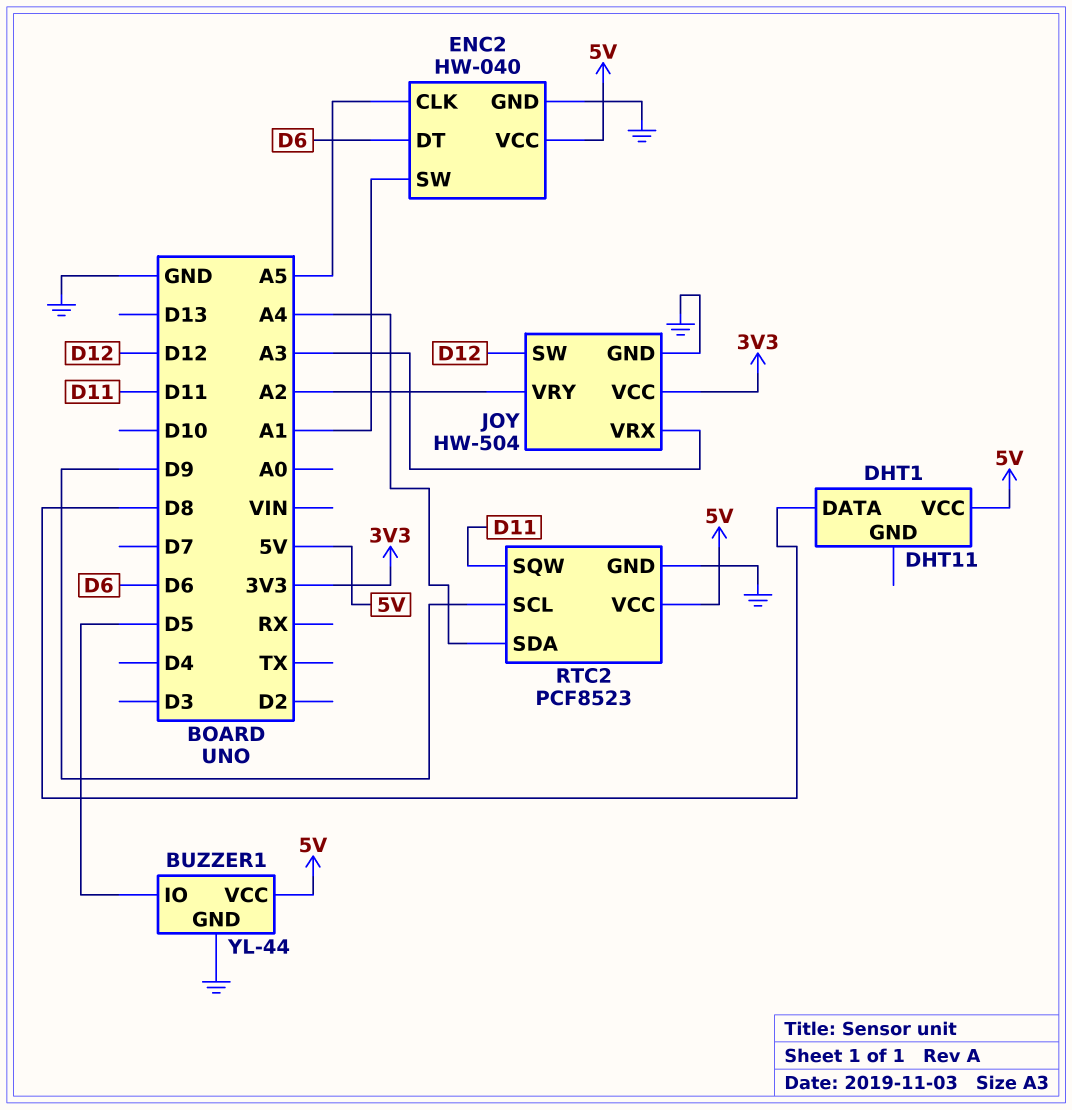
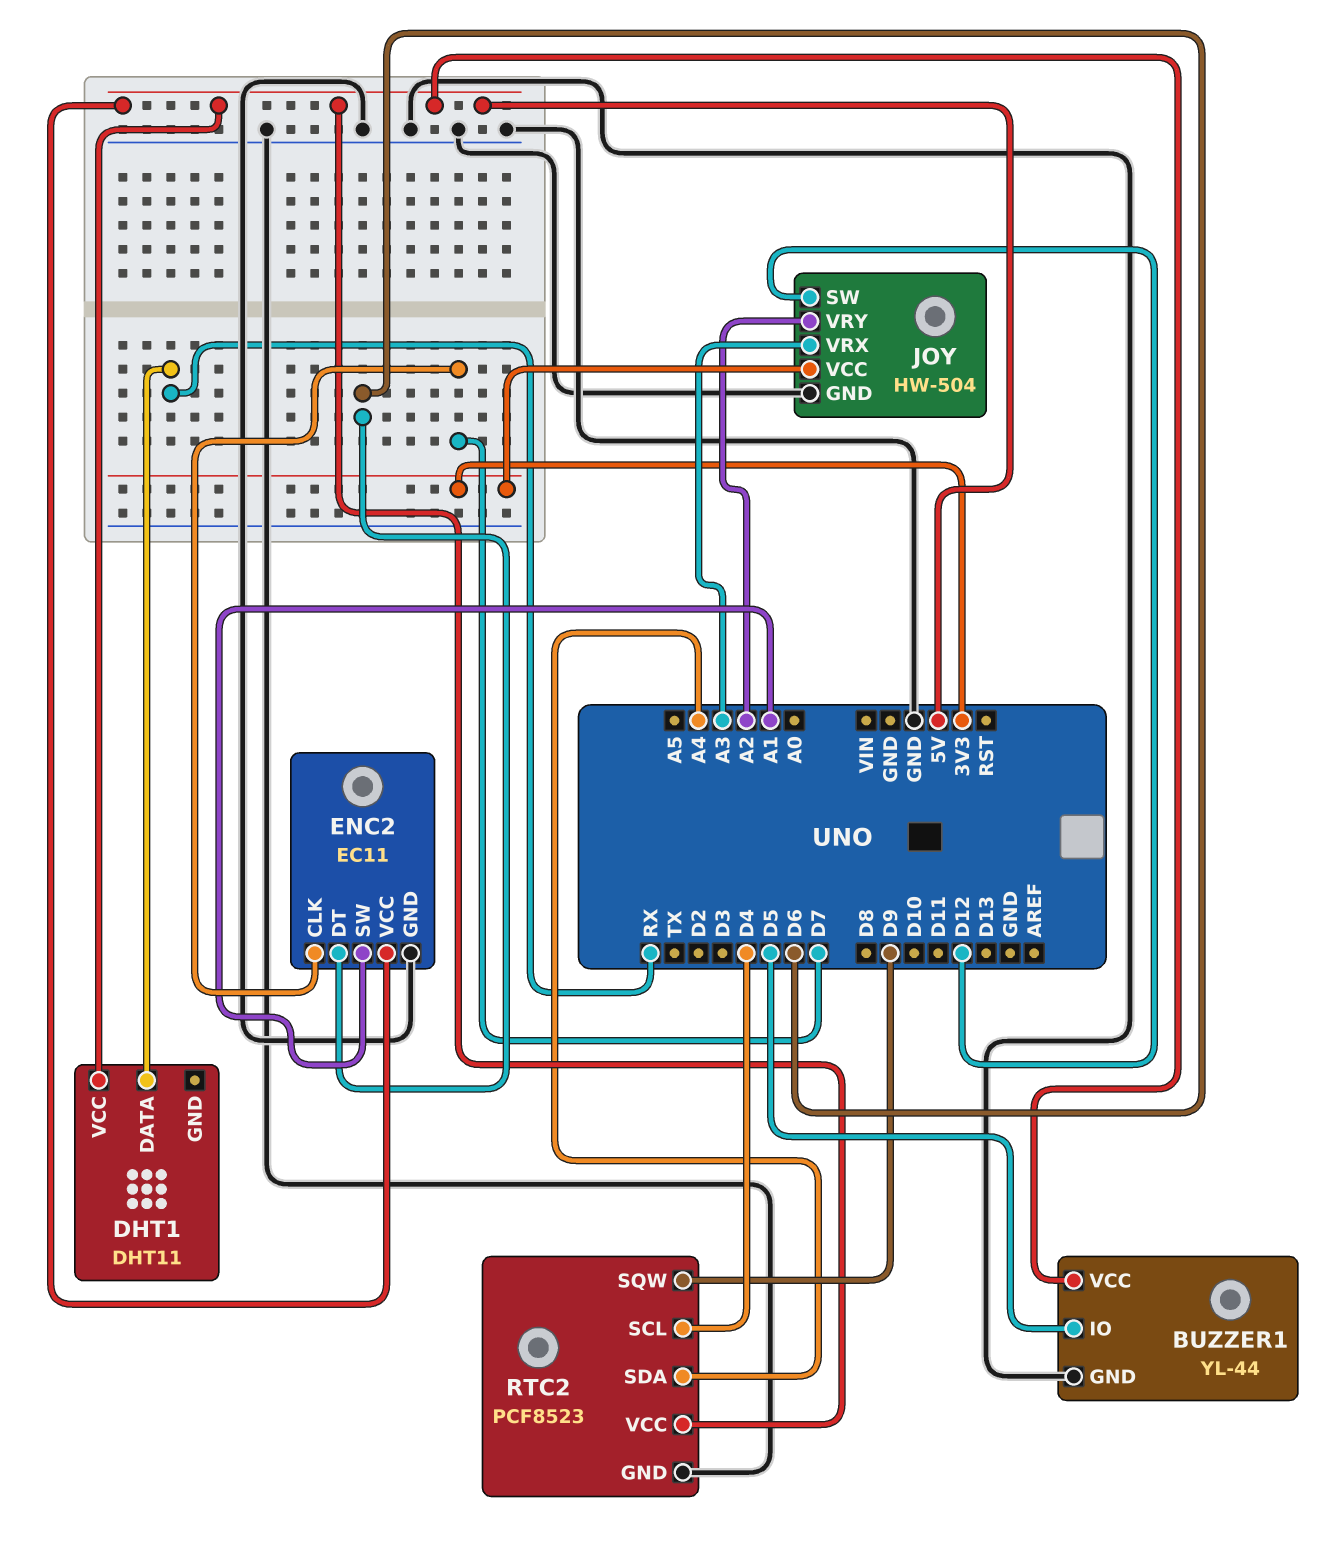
DHT1 pin DATA: D8 -> RX
ENC2: HW-040 -> EC11
ENC2 pin CLK: A5 -> D7
RTC2 pin SCL: D9 -> D4
RTC2 pin SQW: D11 -> D9

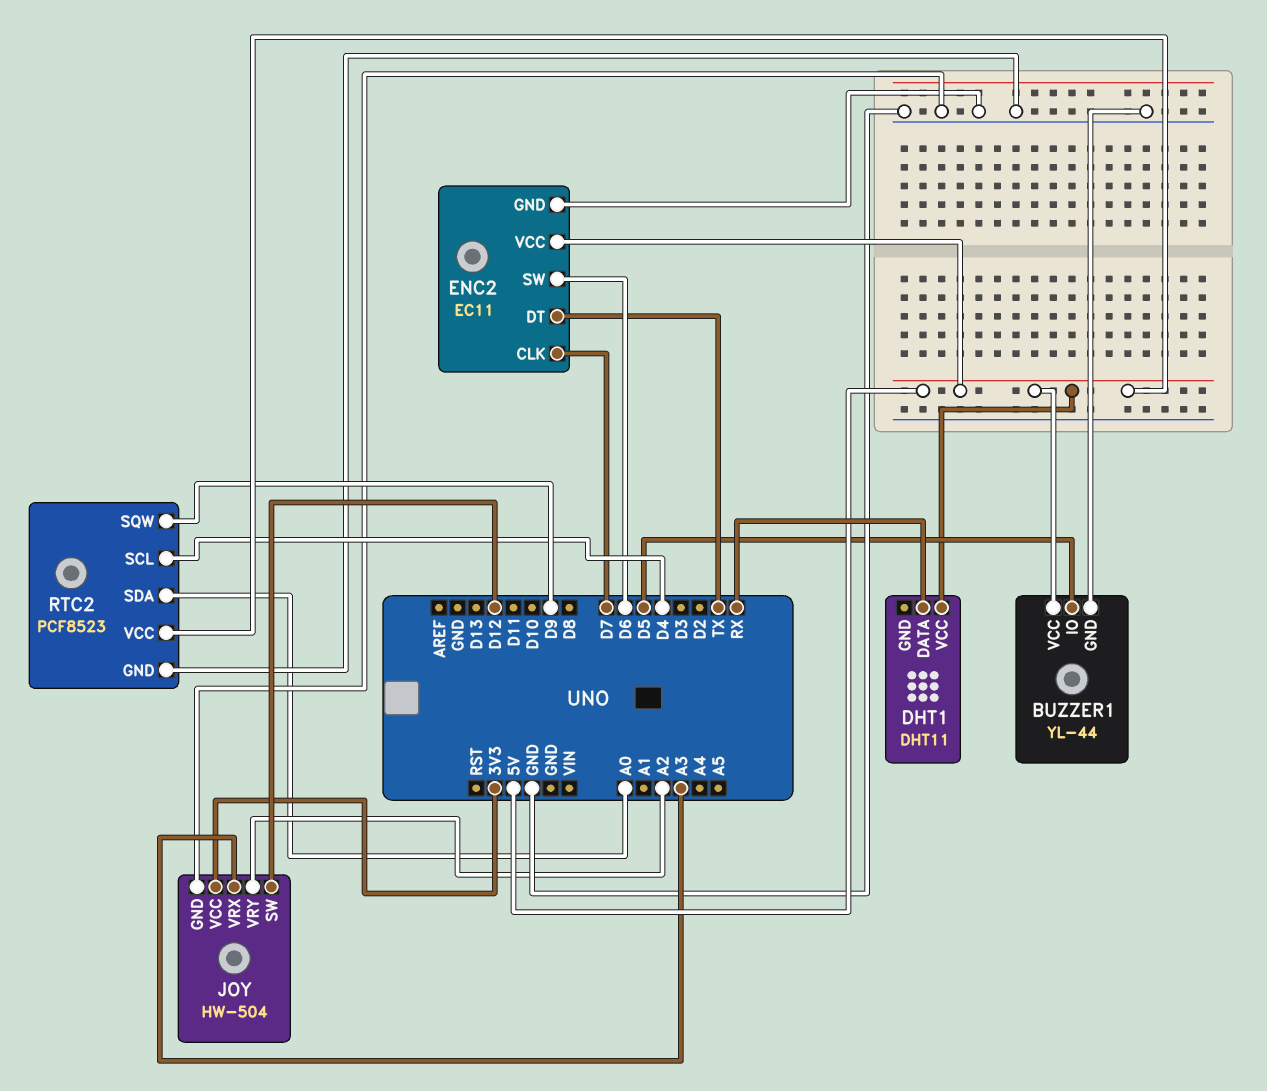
ENC2 pin DT: D6 -> TX
ENC2 pin SW: A1 -> D6
RTC2 pin SDA: A4 -> A0

